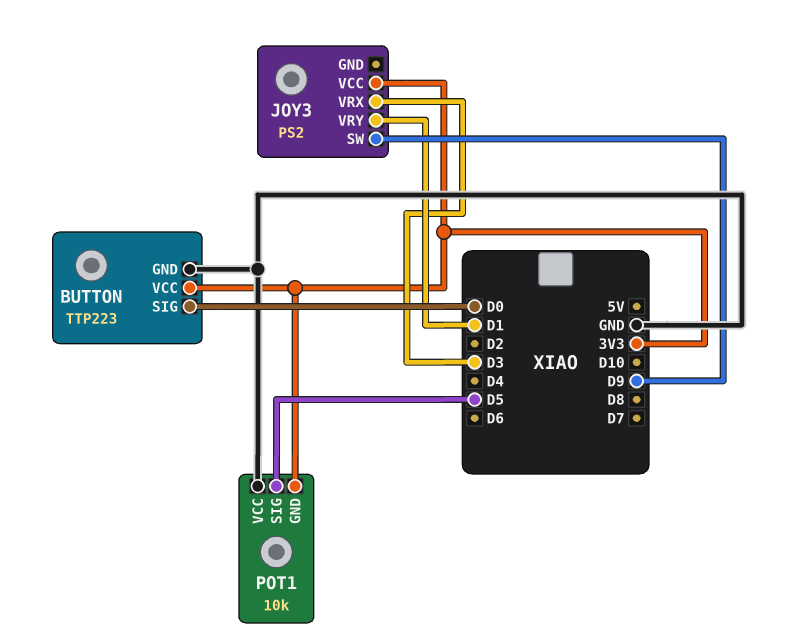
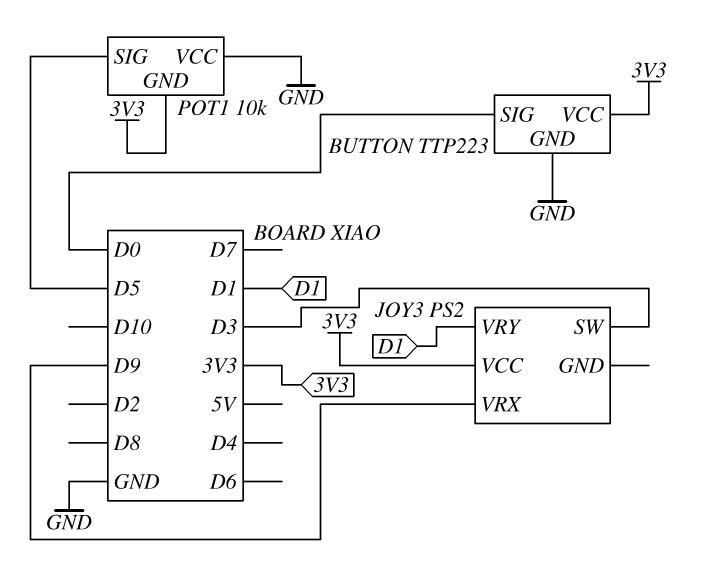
JOY3 pin SW: D9 -> D3
JOY3 pin VRX: D3 -> D9

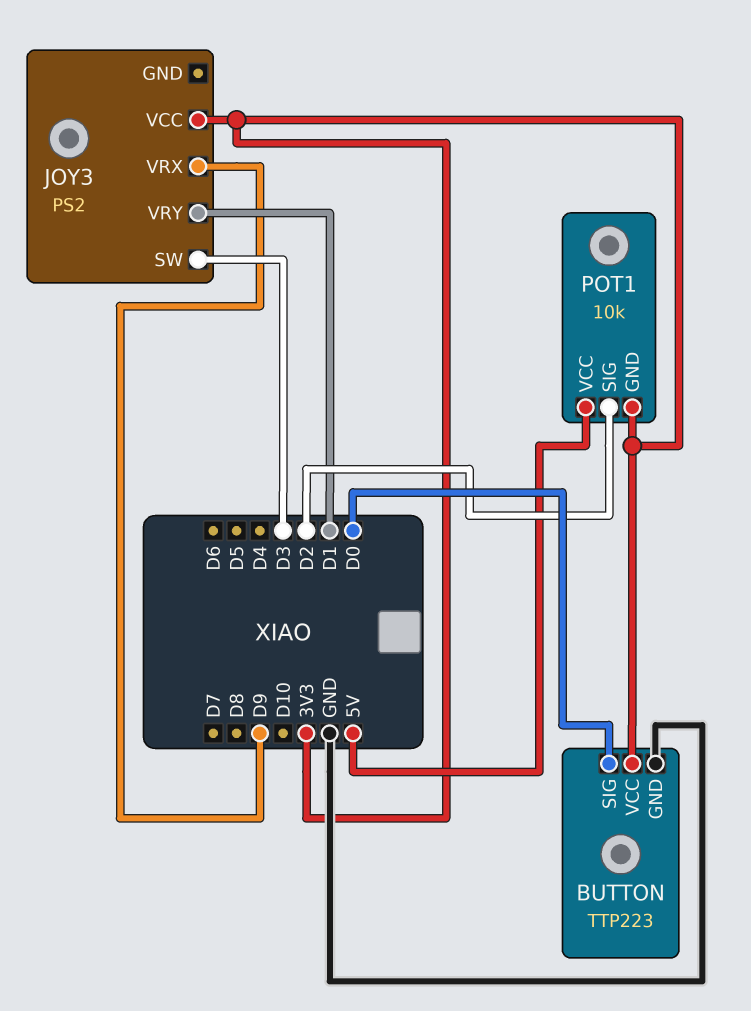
POT1 pin SIG: D5 -> D2
POT1 pin VCC: GND -> 5V

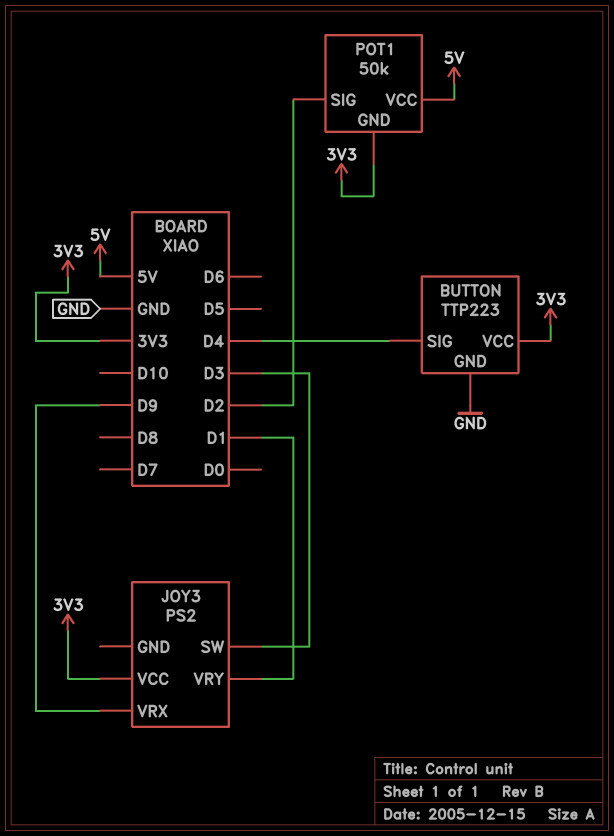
BUTTON pin SIG: D0 -> D4
POT1: 10k -> 50k

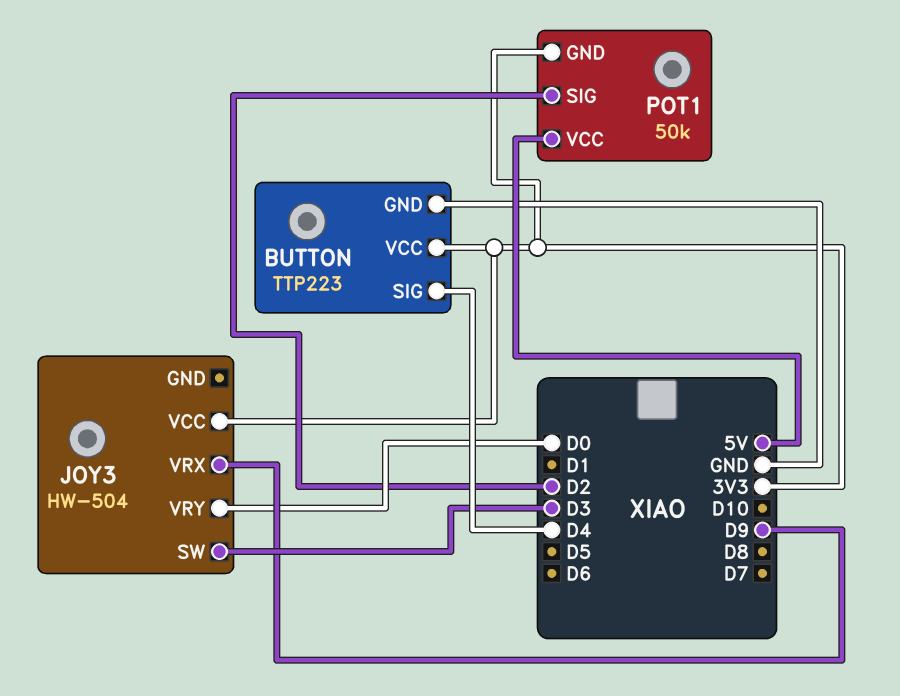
JOY3: PS2 -> HW-504
JOY3 pin VRY: D1 -> D0

